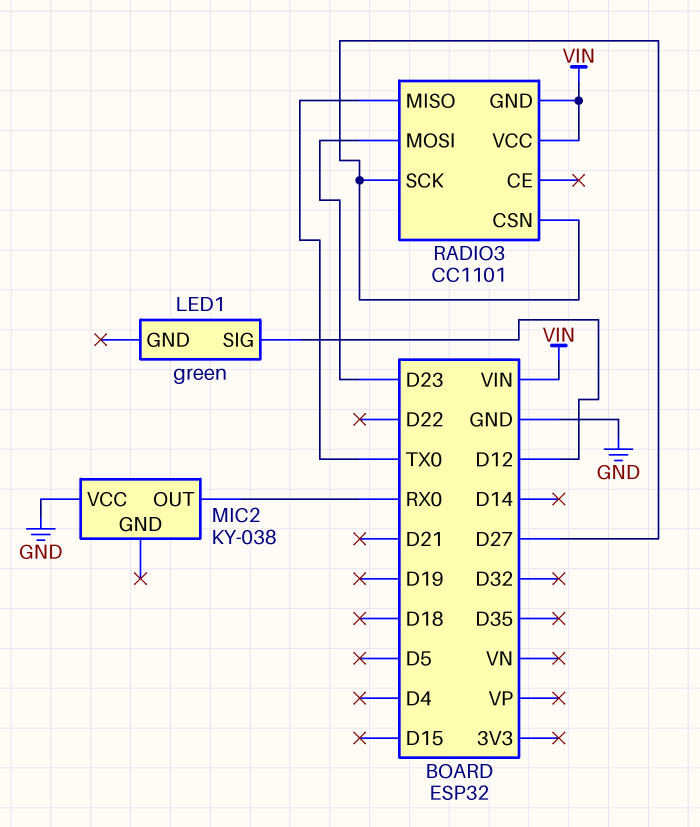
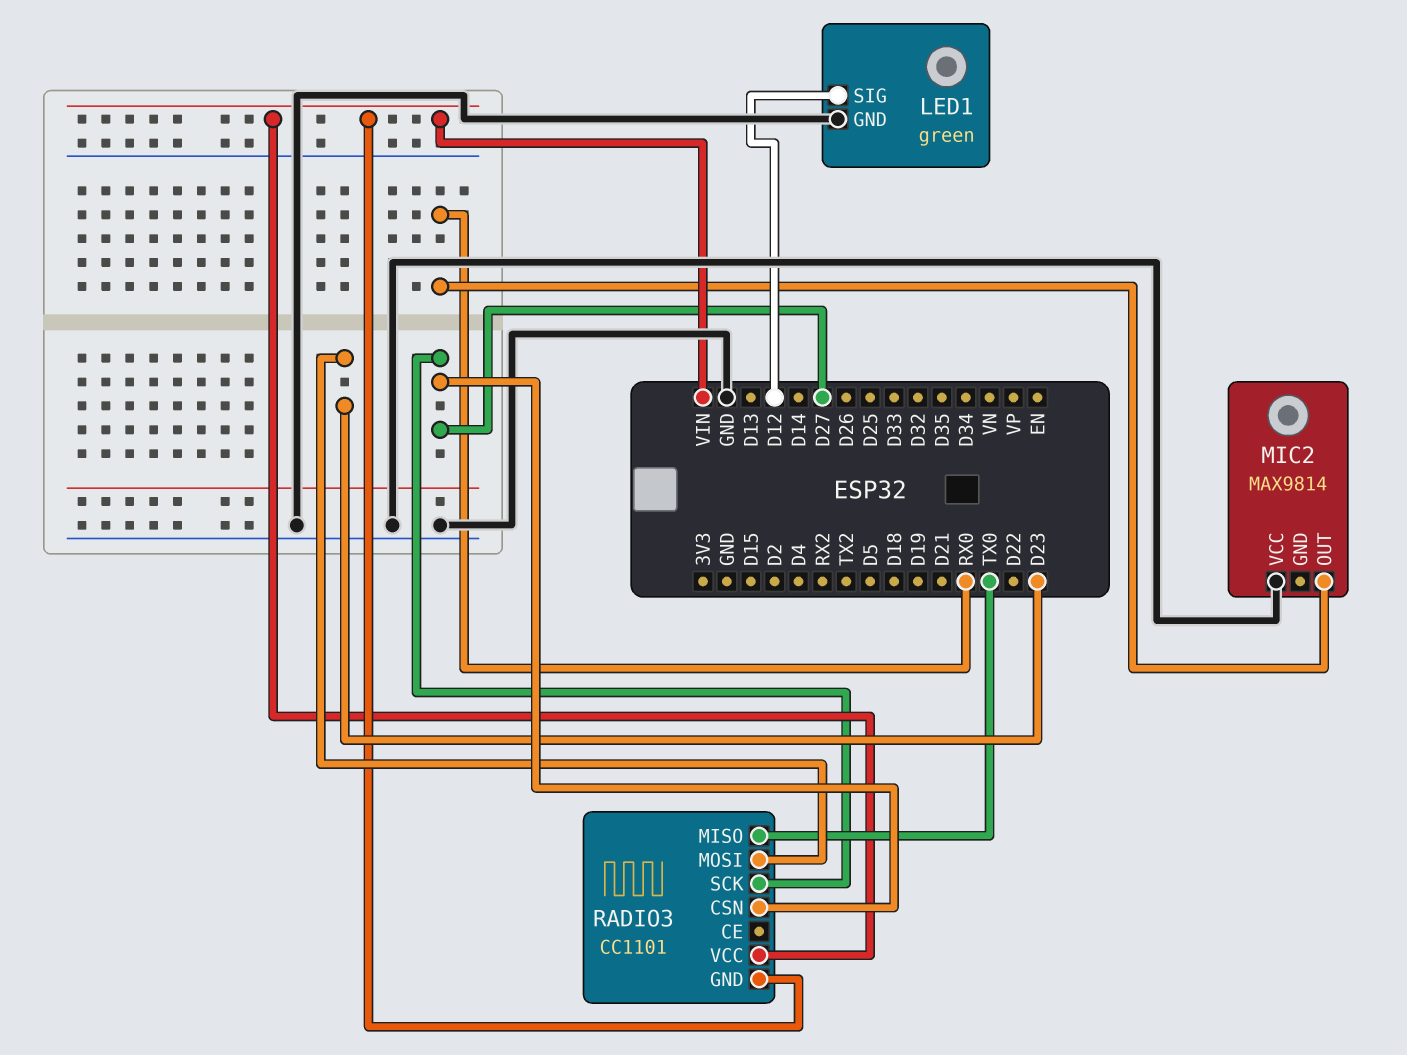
LED1 pin GND: none -> GND
MIC2: KY-038 -> MAX9814

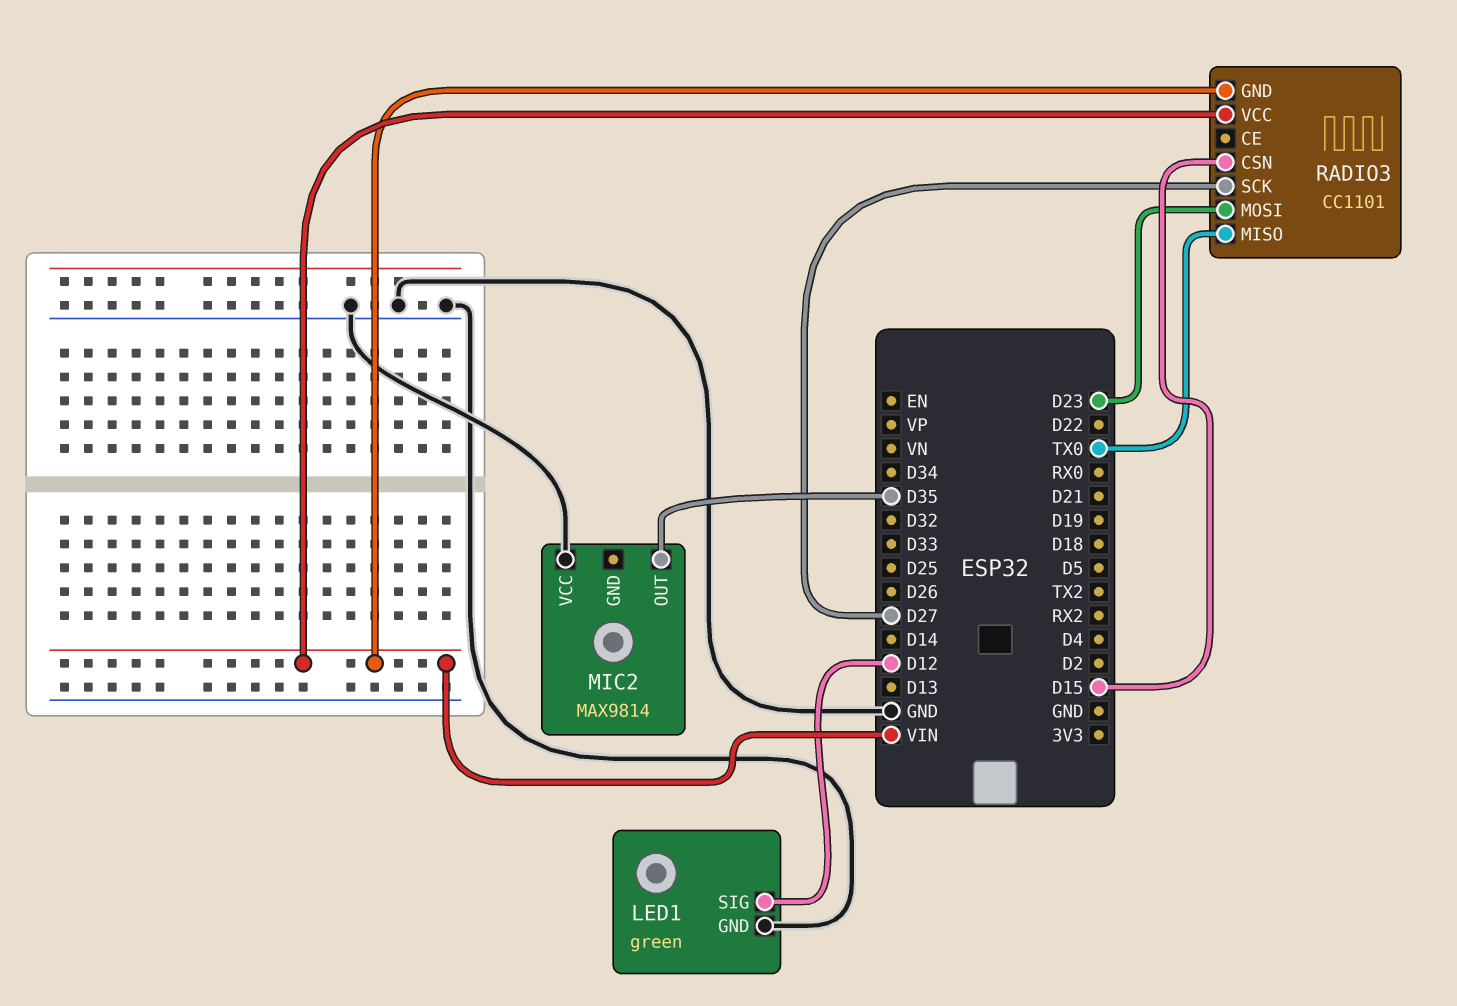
MIC2 pin OUT: RX0 -> D35
RADIO3 pin CSN: D27 -> D15

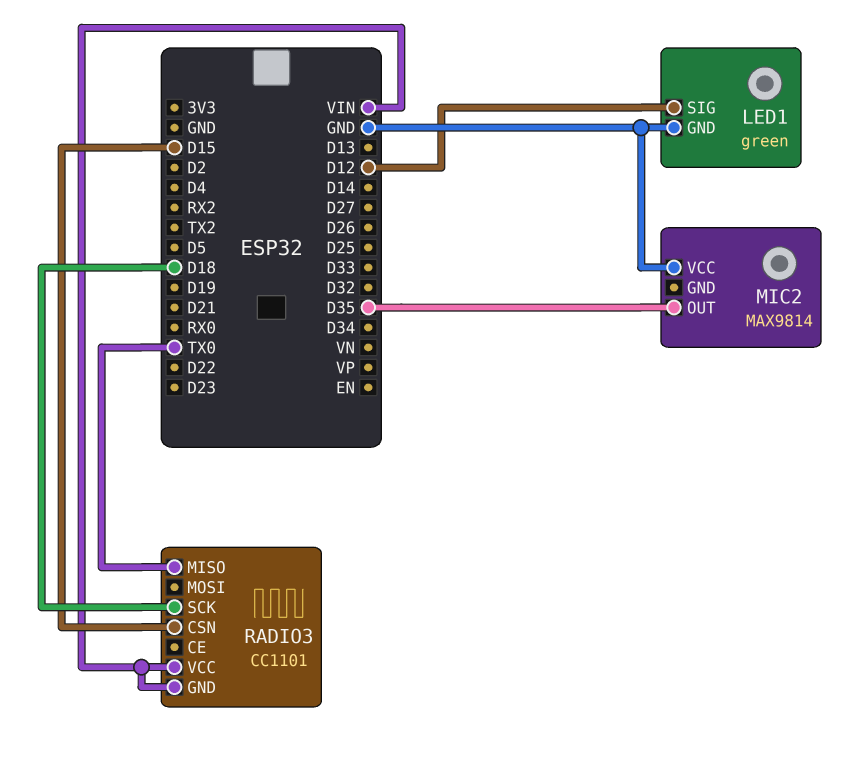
RADIO3 pin MOSI: D23 -> none
RADIO3 pin SCK: D27 -> D18

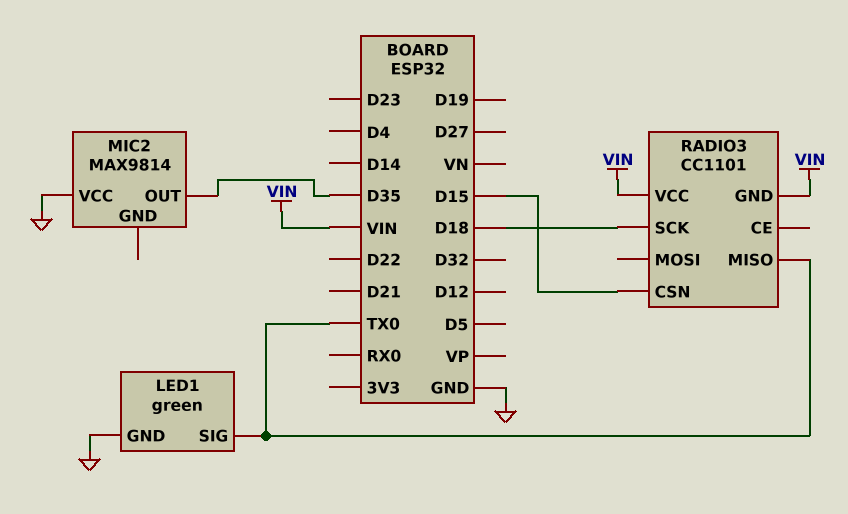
LED1 pin SIG: D12 -> TX0

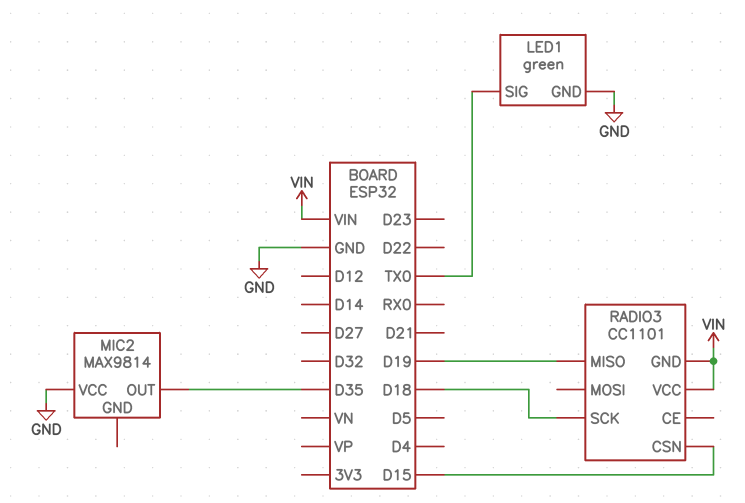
RADIO3 pin MISO: TX0 -> D19

